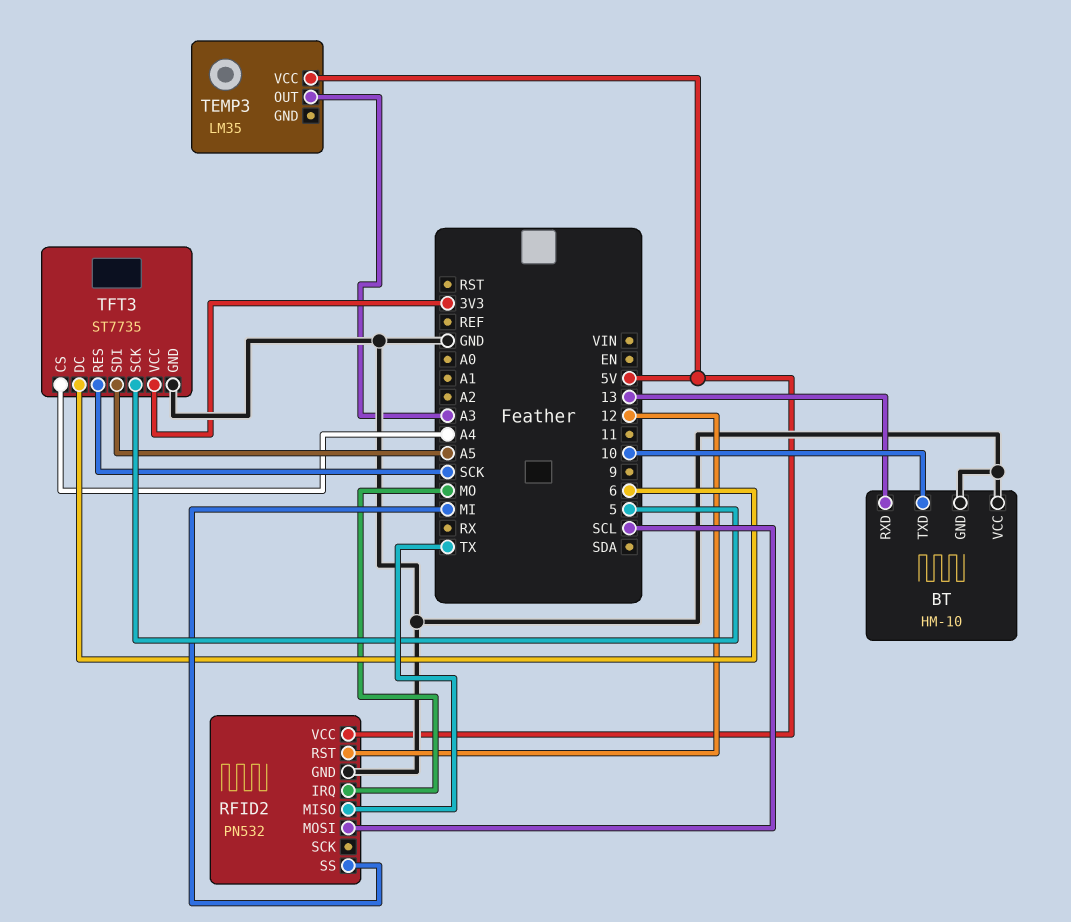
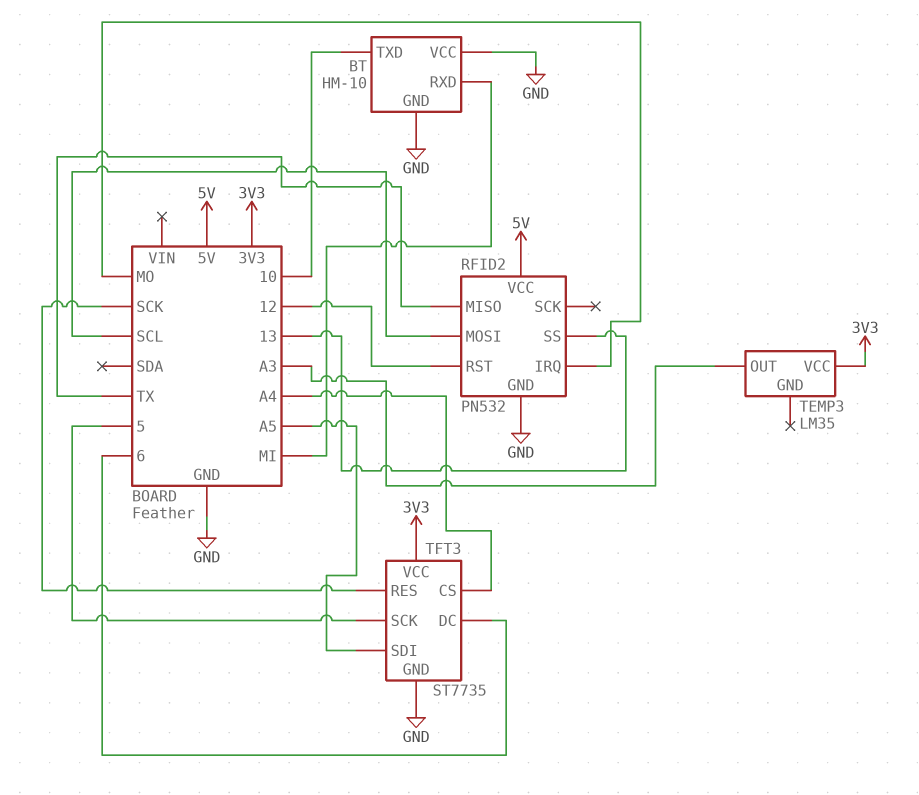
BT pin RXD: 13 -> MI
RFID2 pin SS: MI -> 13
TEMP3 pin VCC: 5V -> 3V3

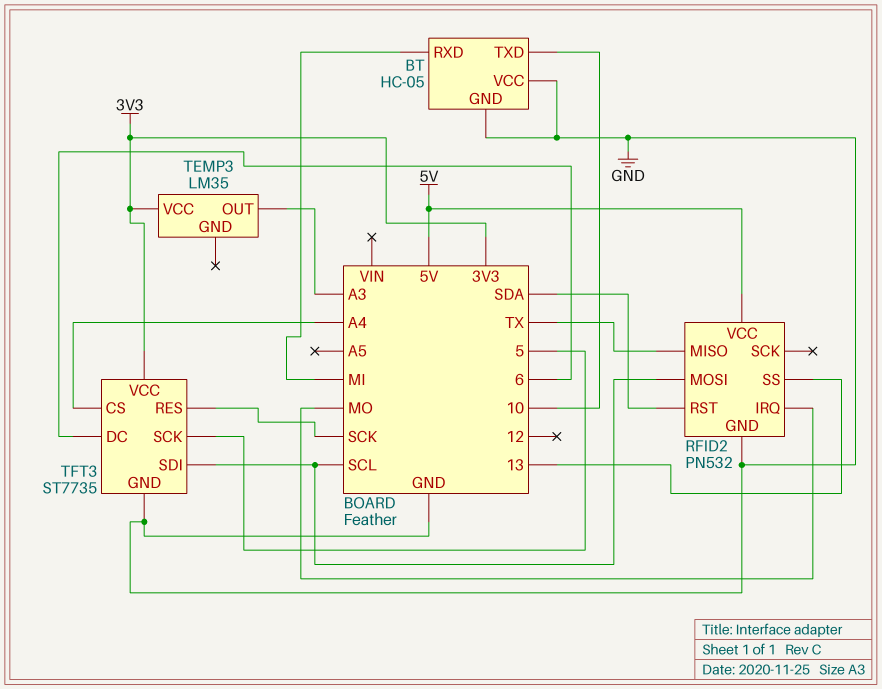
BT: HM-10 -> HC-05
RFID2 pin RST: 12 -> SDA
TFT3 pin SDI: A5 -> SCL

